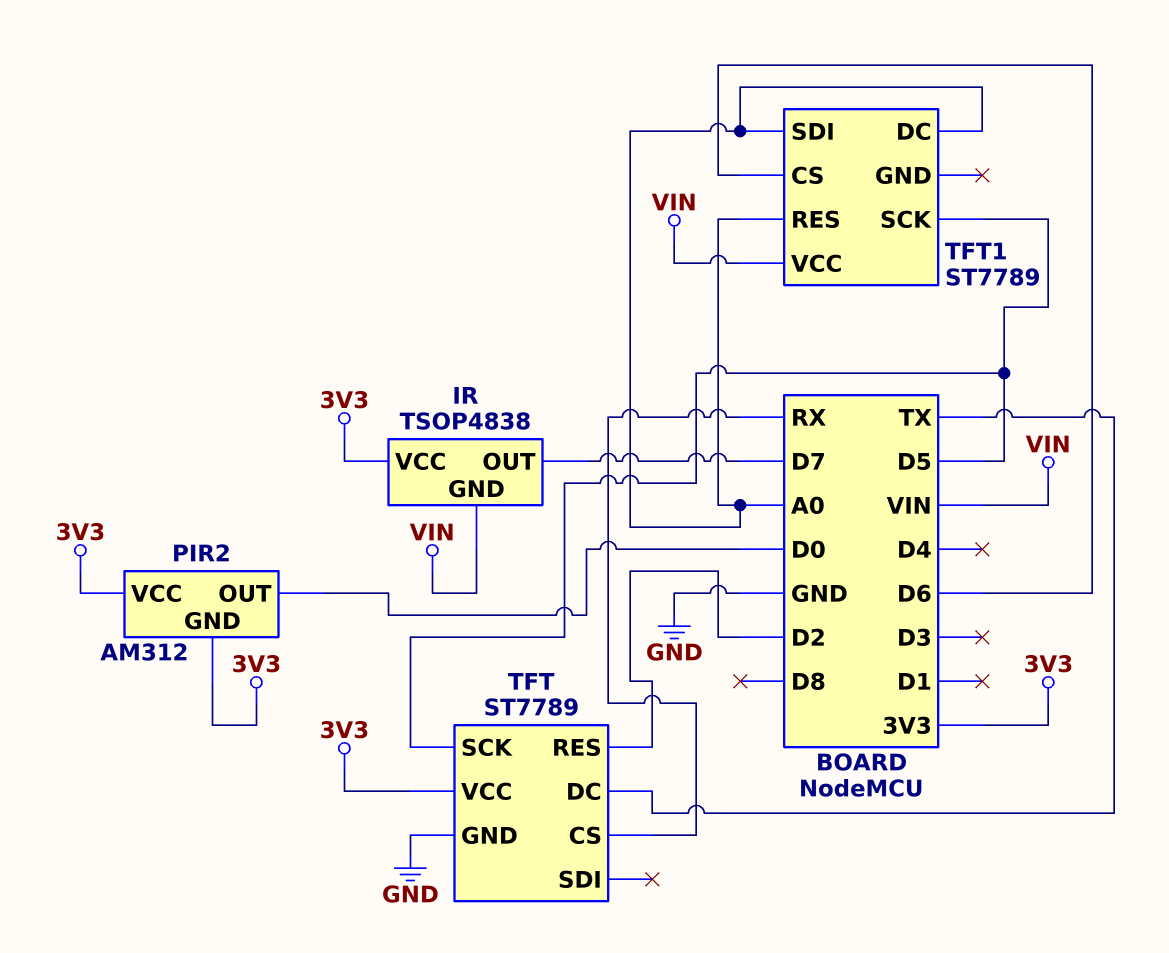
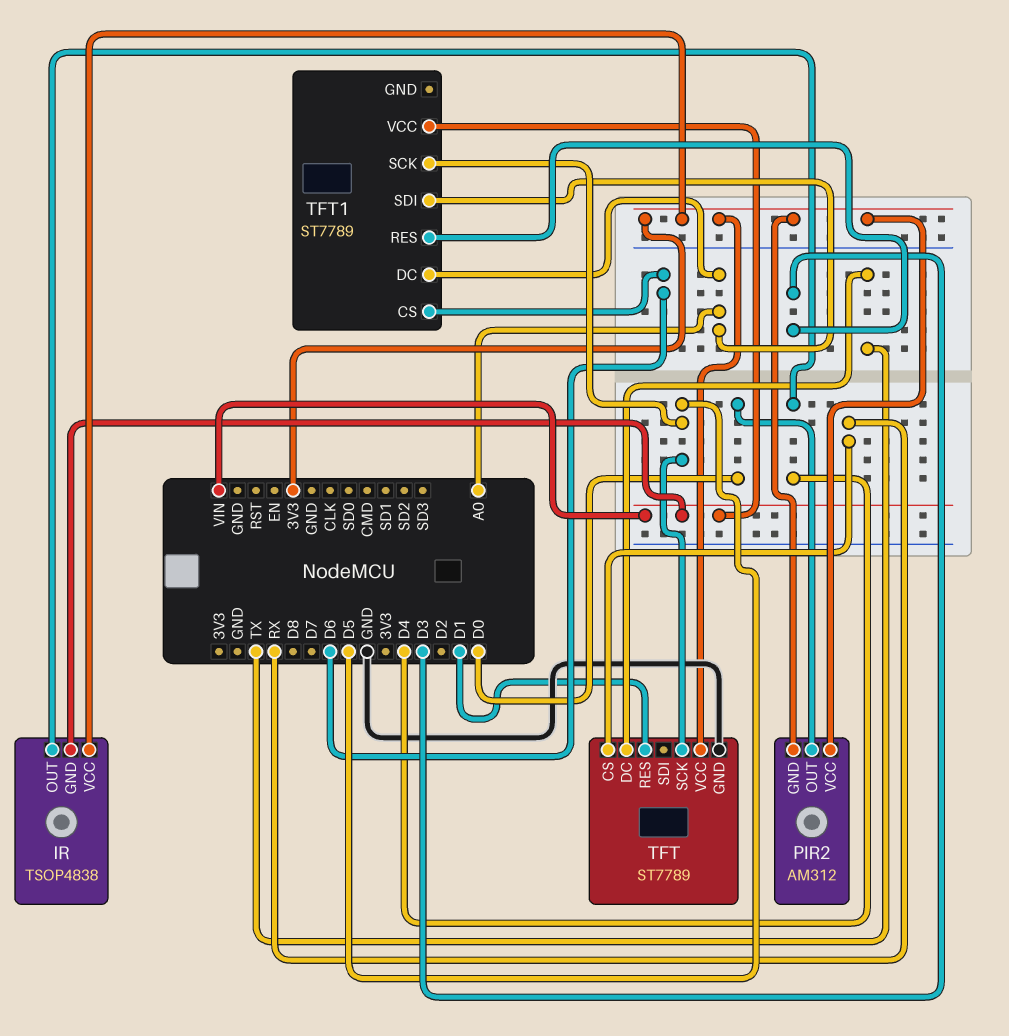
IR pin OUT: D7 -> D4
TFT pin RES: D2 -> D1
TFT1 pin RES: A0 -> D3

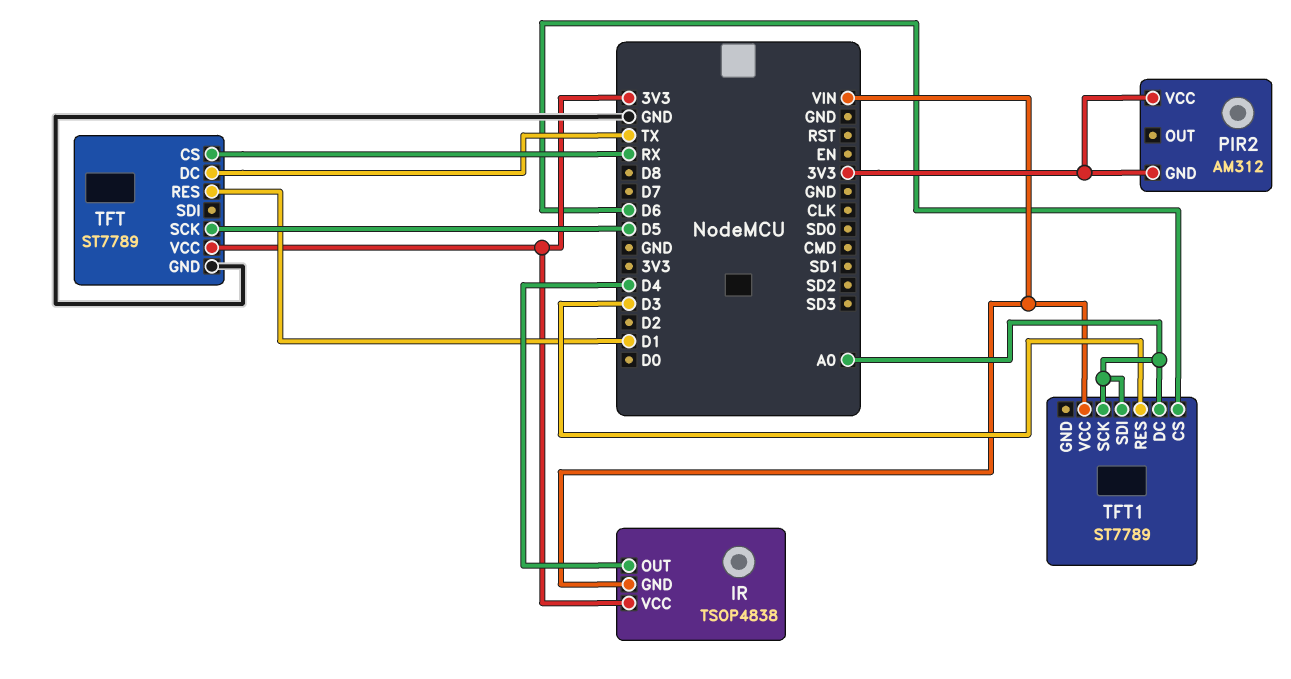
PIR2 pin OUT: D0 -> none
TFT1 pin SCK: D5 -> A0

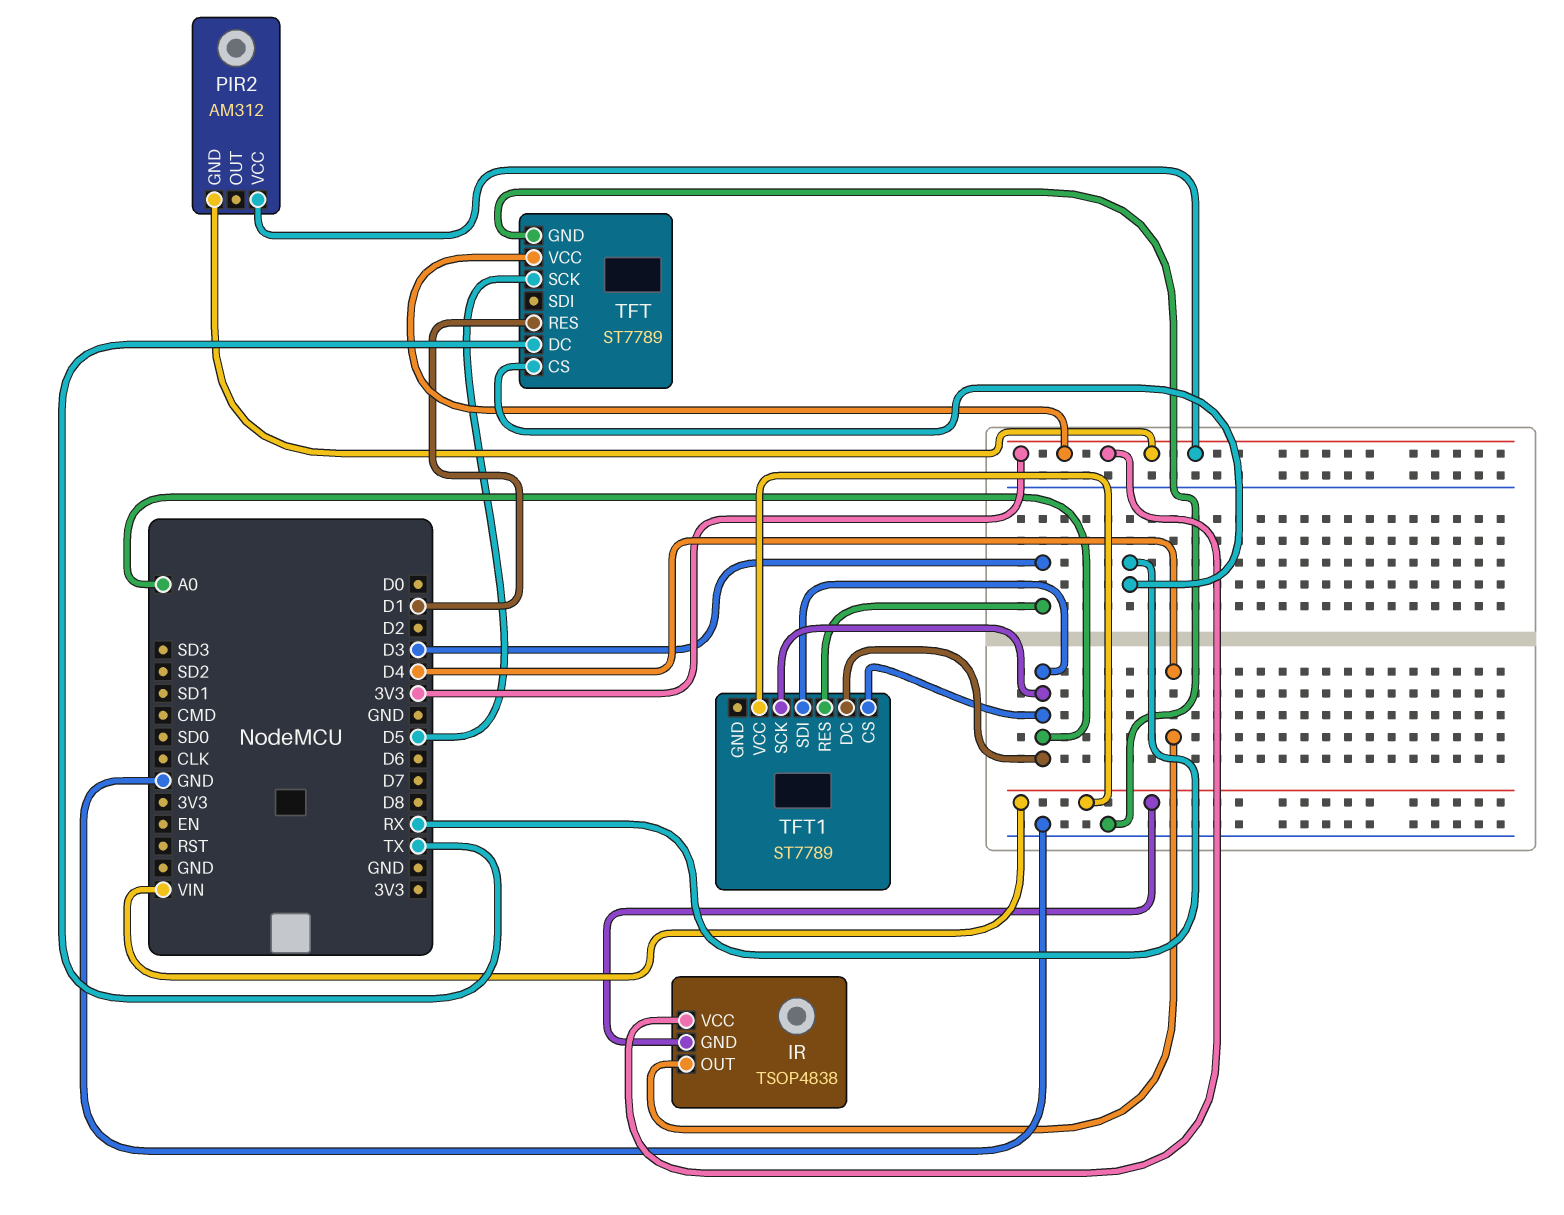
TFT1 pin CS: D6 -> A0

